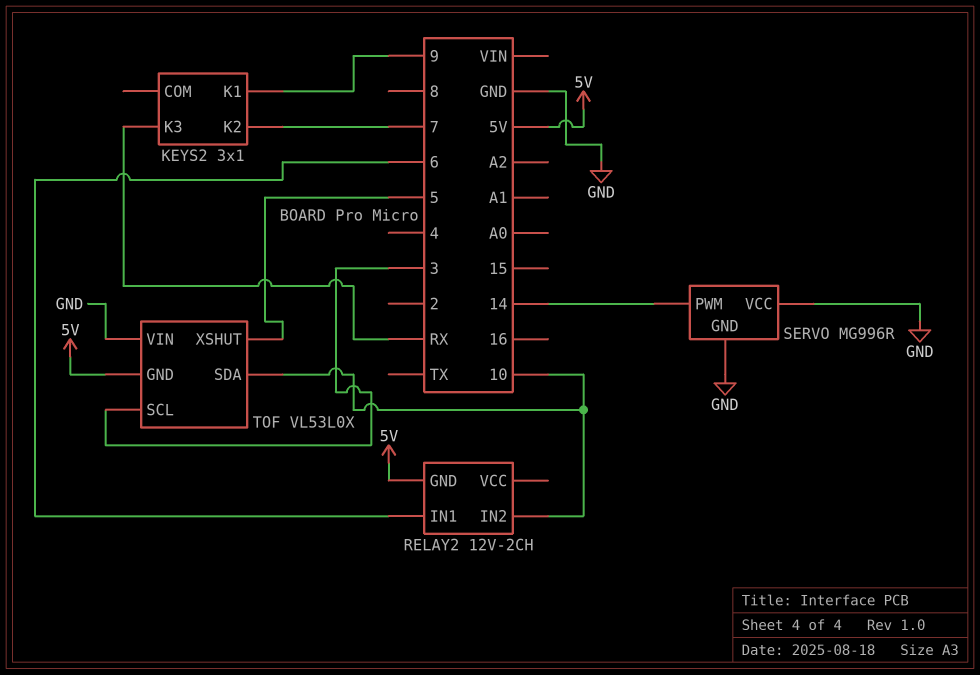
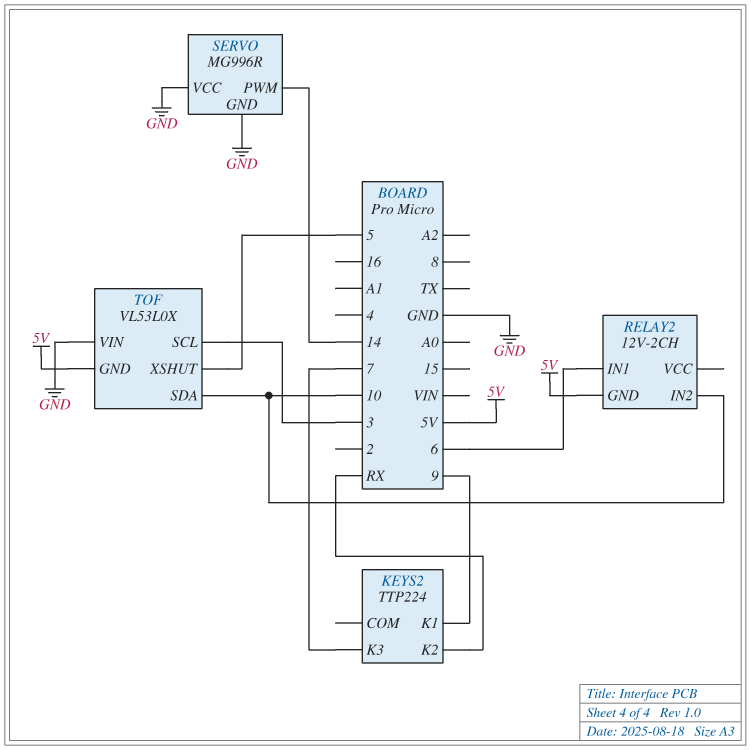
KEYS2: 3x1 -> TTP224
KEYS2 pin K2: 7 -> RX
KEYS2 pin K3: RX -> 7

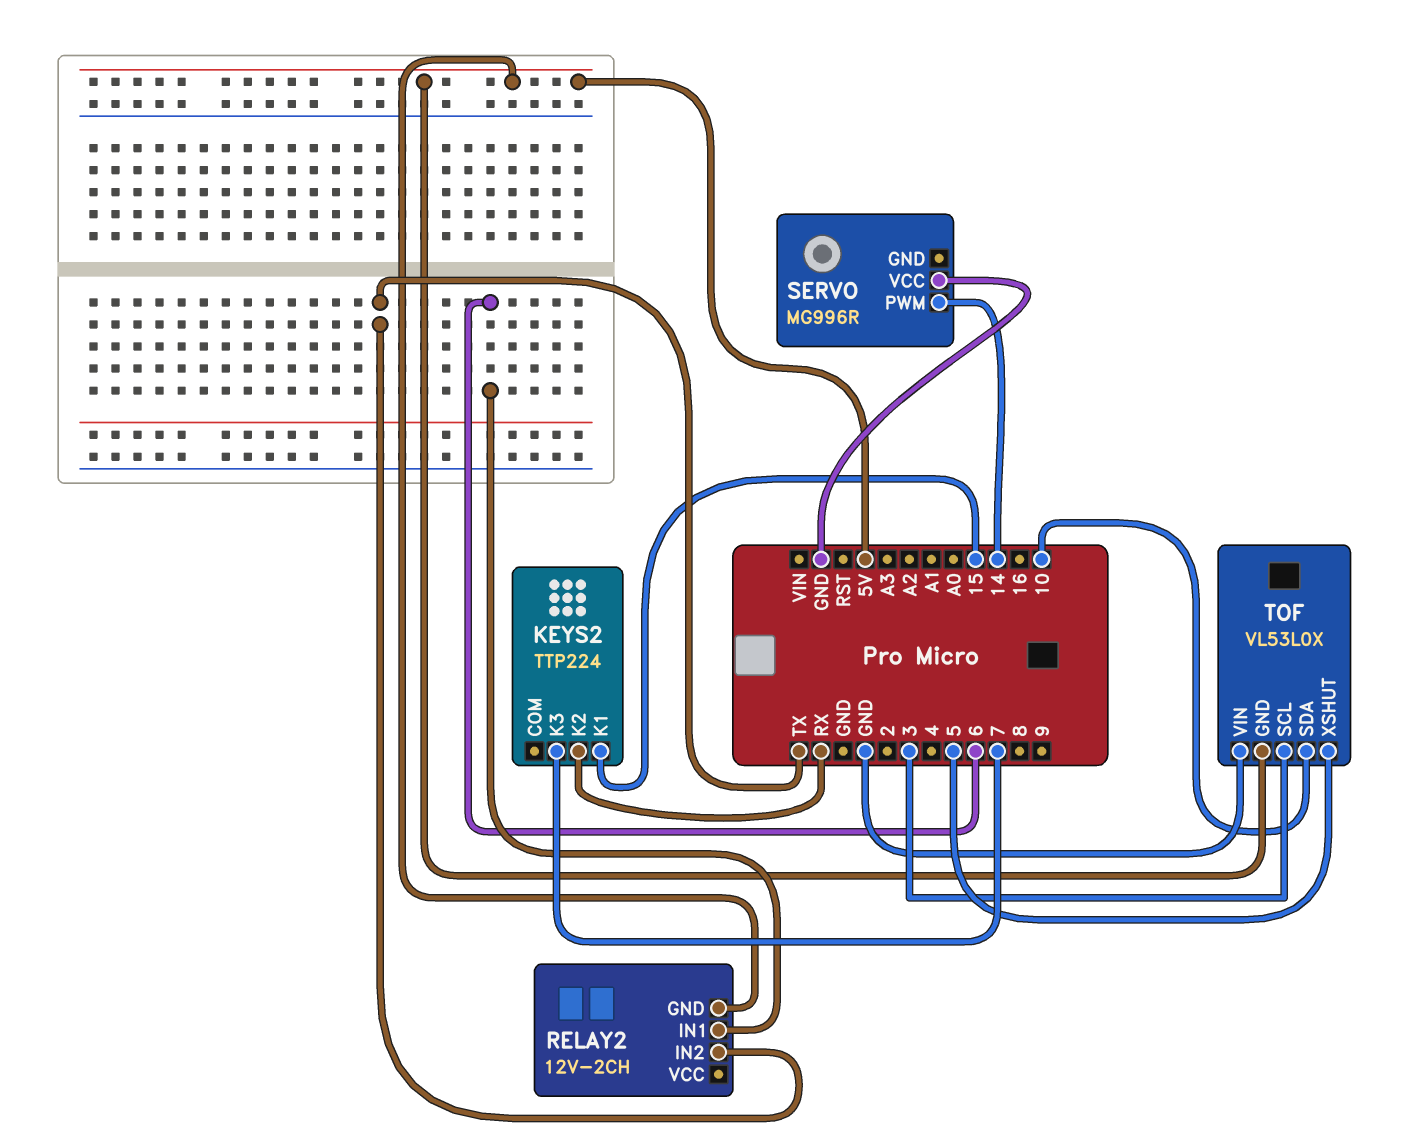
KEYS2 pin K1: 9 -> 15
RELAY2 pin IN2: 10 -> TX
SERVO pin GND: GND -> none

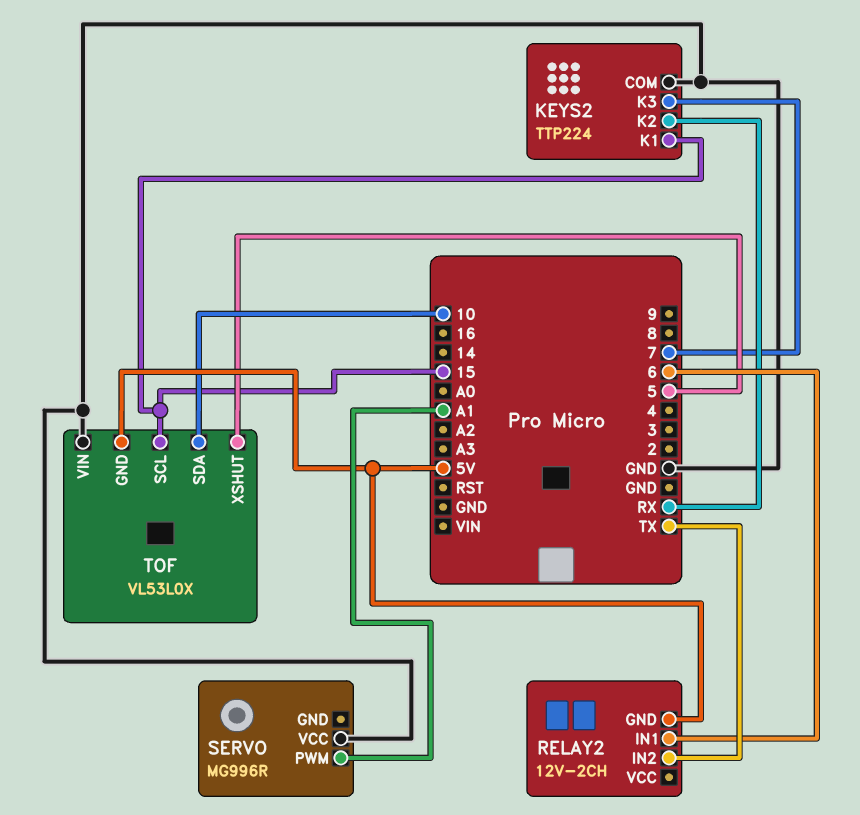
KEYS2 pin COM: none -> GND
SERVO pin PWM: 14 -> A1
TOF pin SCL: 3 -> 15

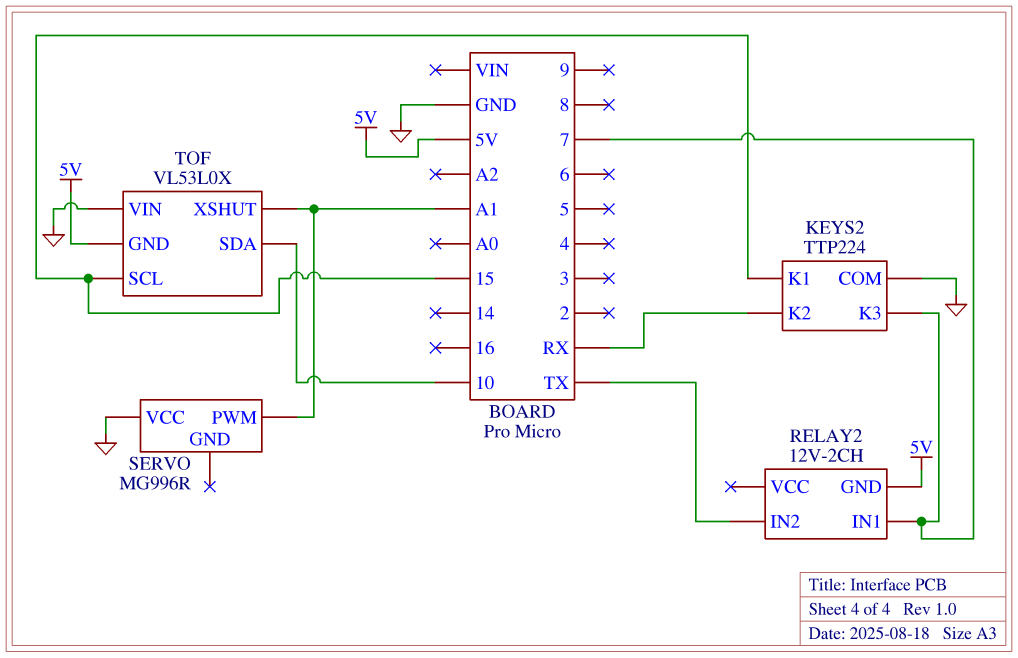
RELAY2 pin IN1: 6 -> 7
TOF pin XSHUT: 5 -> A1

